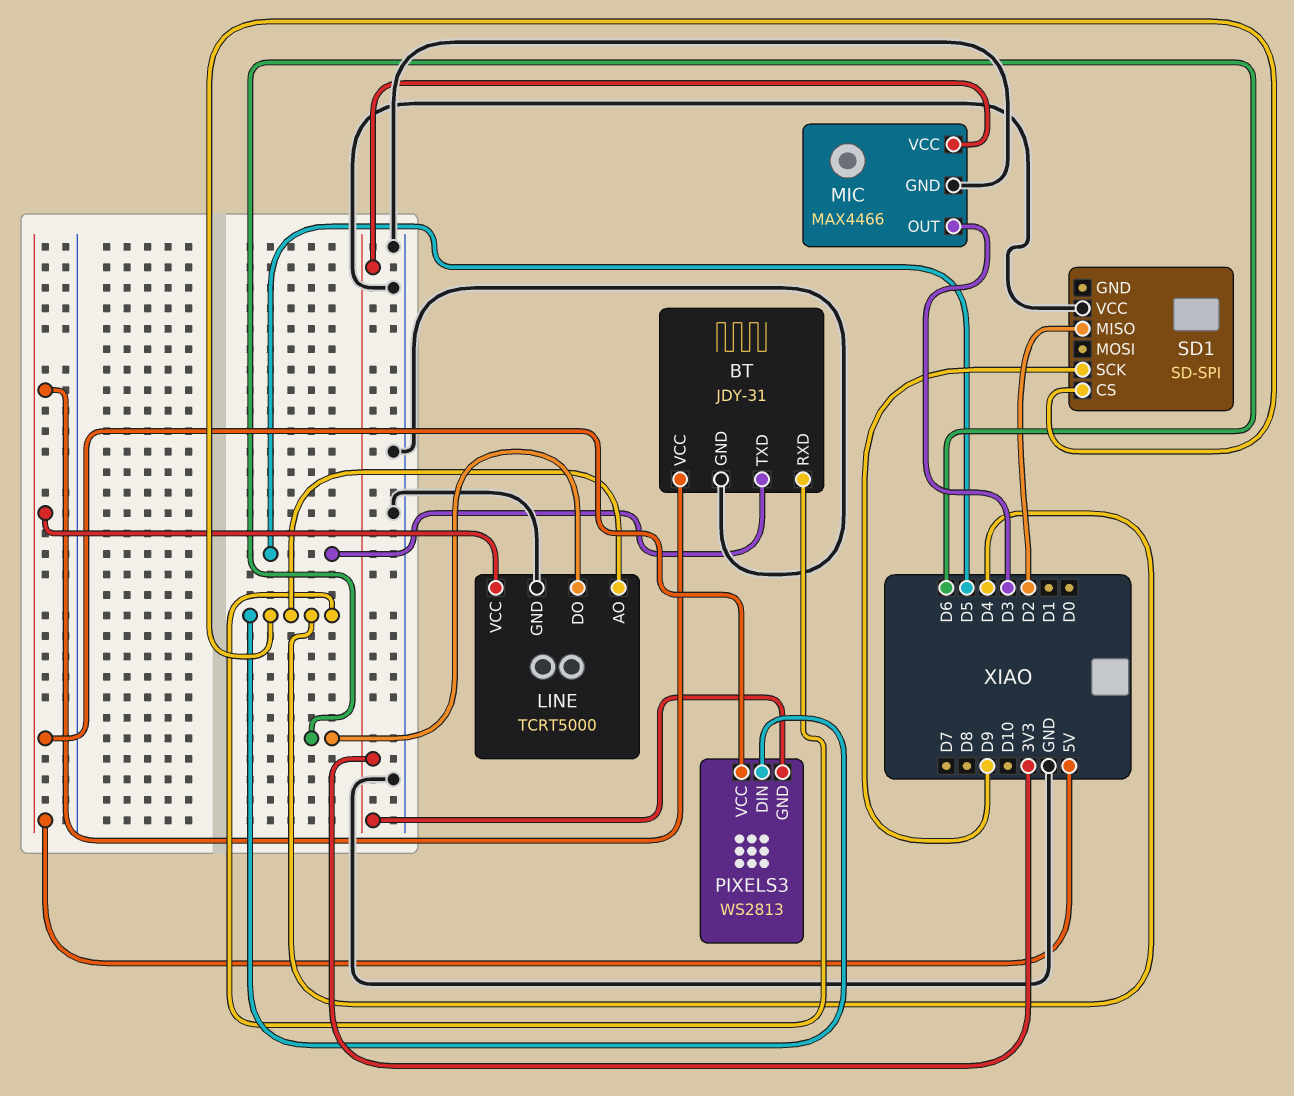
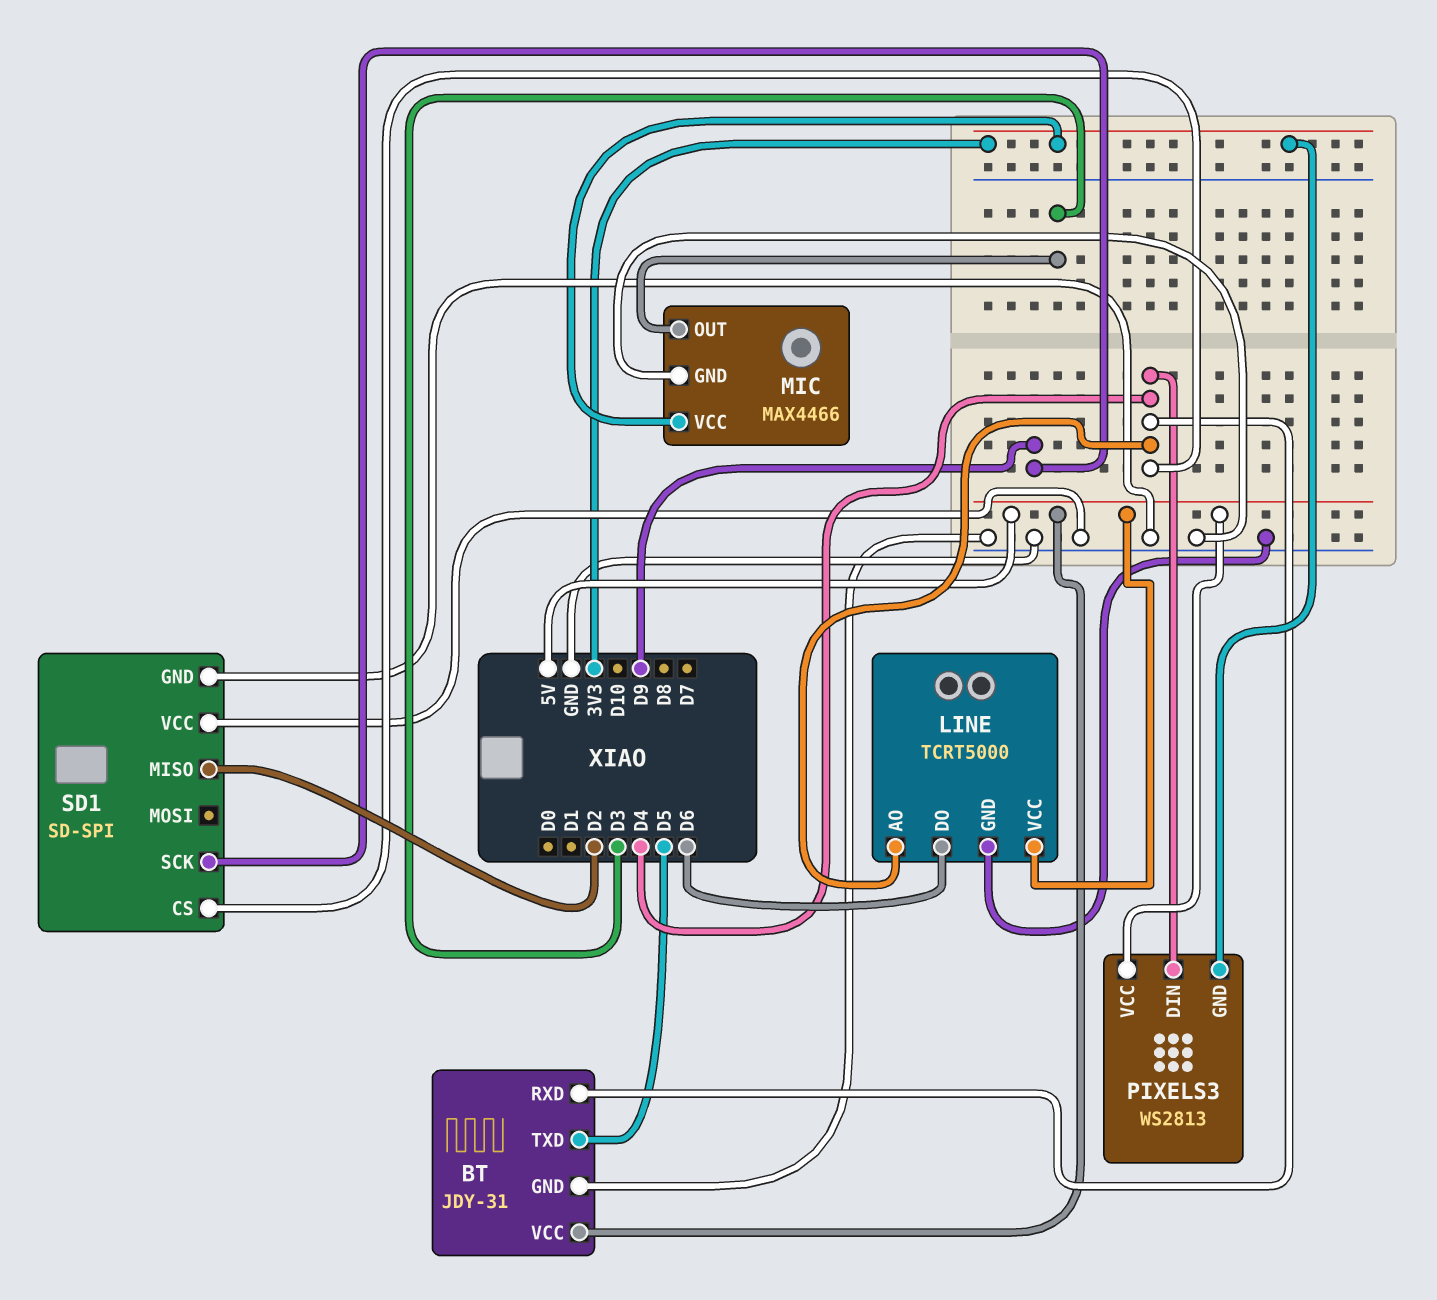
SD1 pin GND: none -> GND

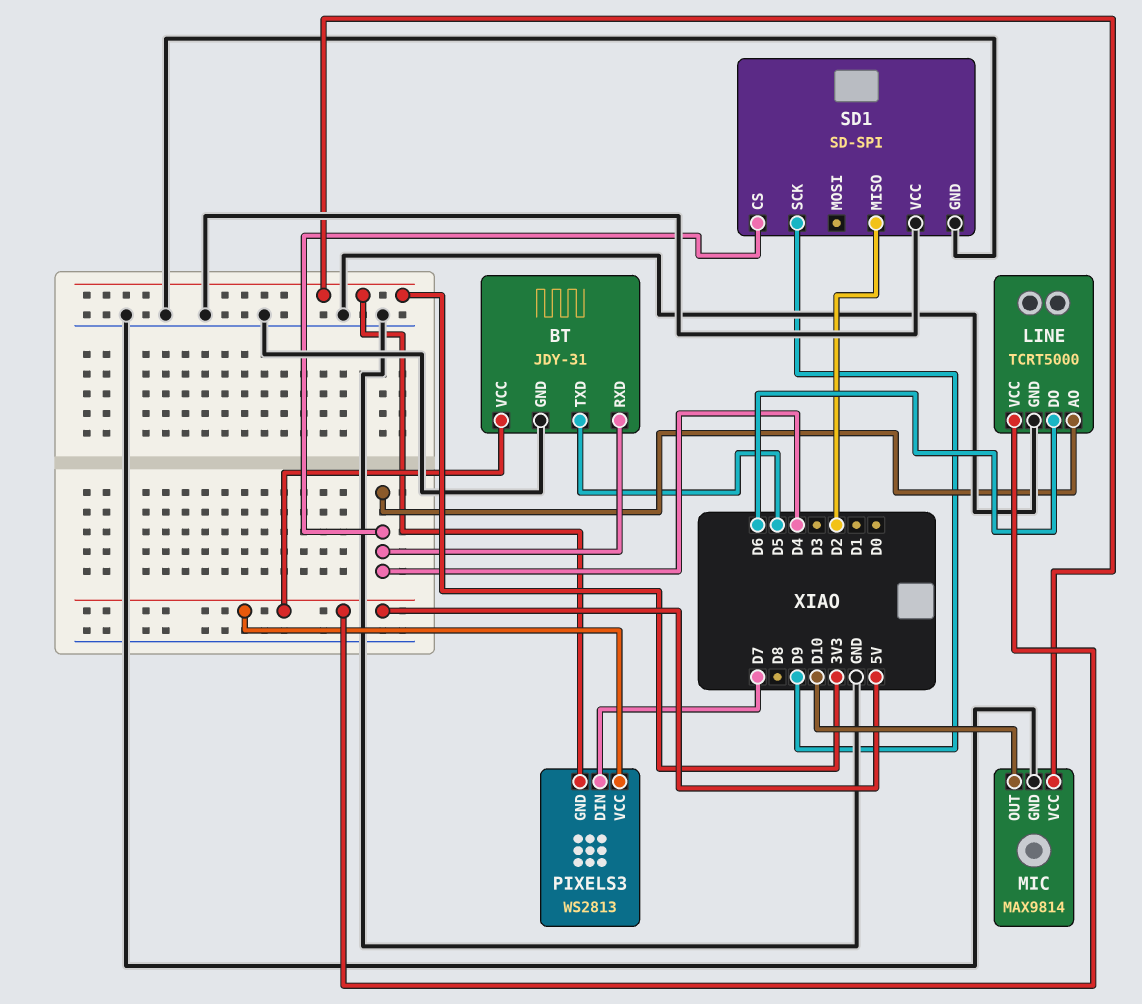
MIC: MAX4466 -> MAX9814
MIC pin OUT: D3 -> D10
PIXELS3 pin DIN: D4 -> D7

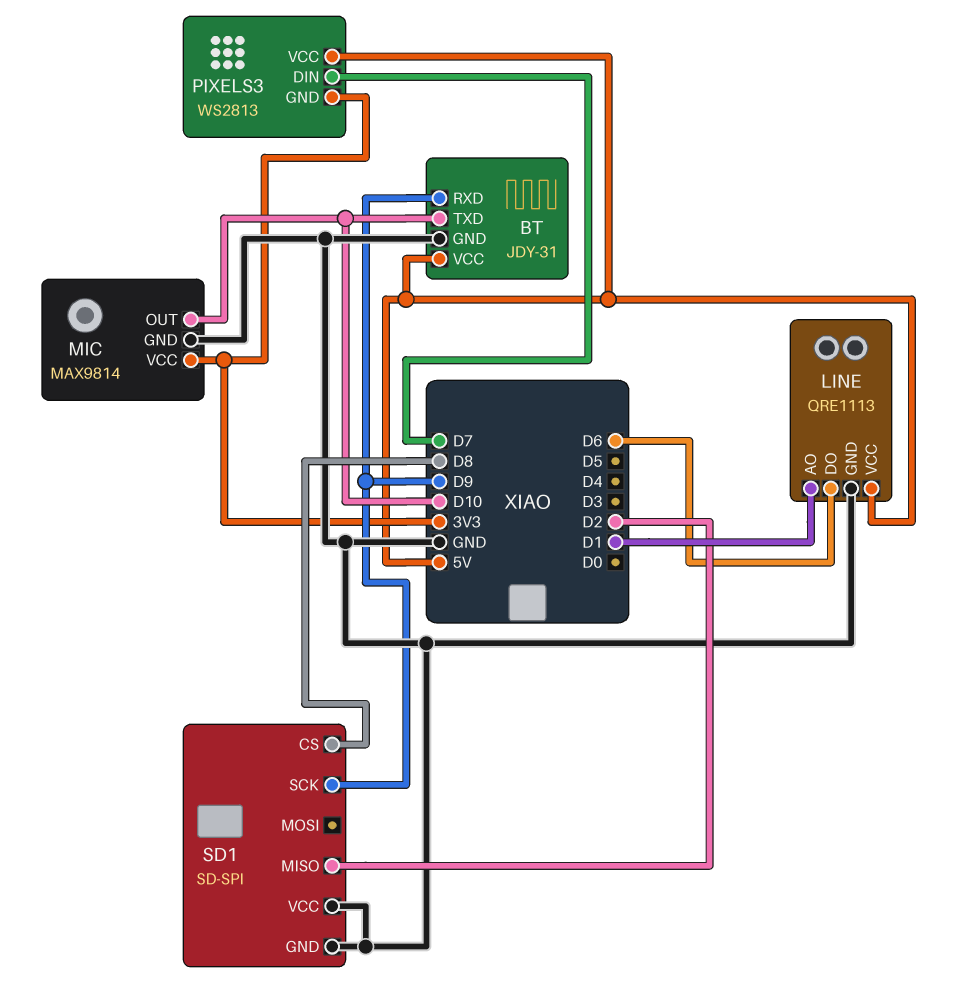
BT pin RXD: D4 -> D9
BT pin TXD: D5 -> D10
LINE: TCRT5000 -> QRE1113
LINE pin AO: D4 -> D1
SD1 pin CS: D4 -> D8

